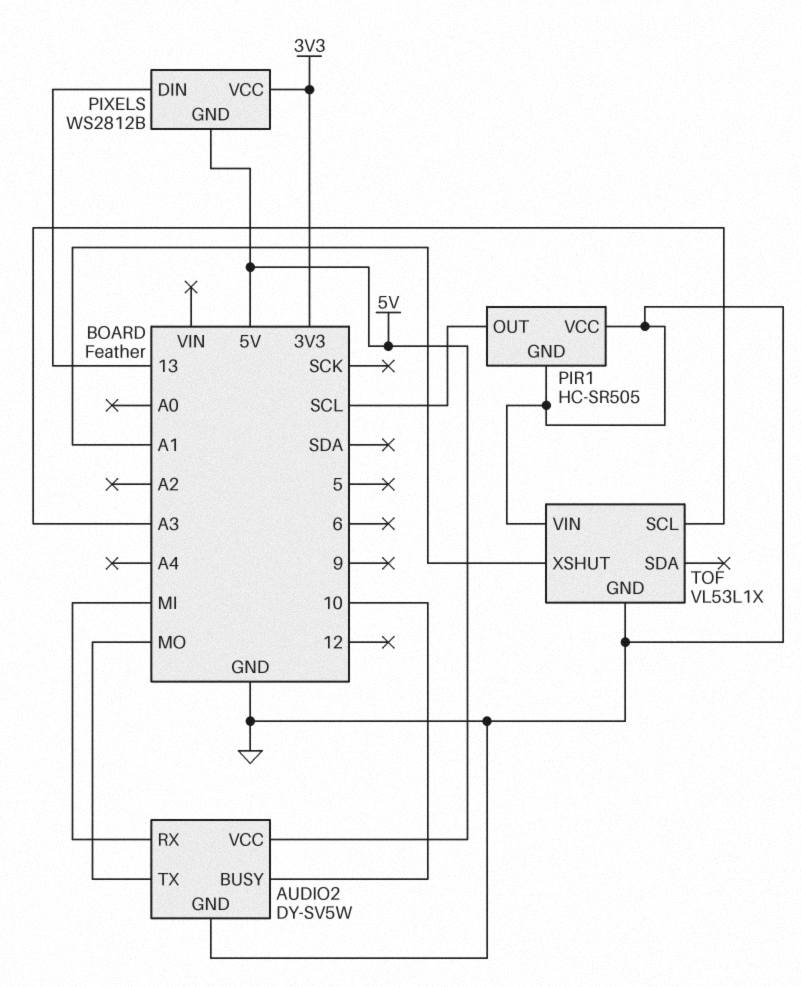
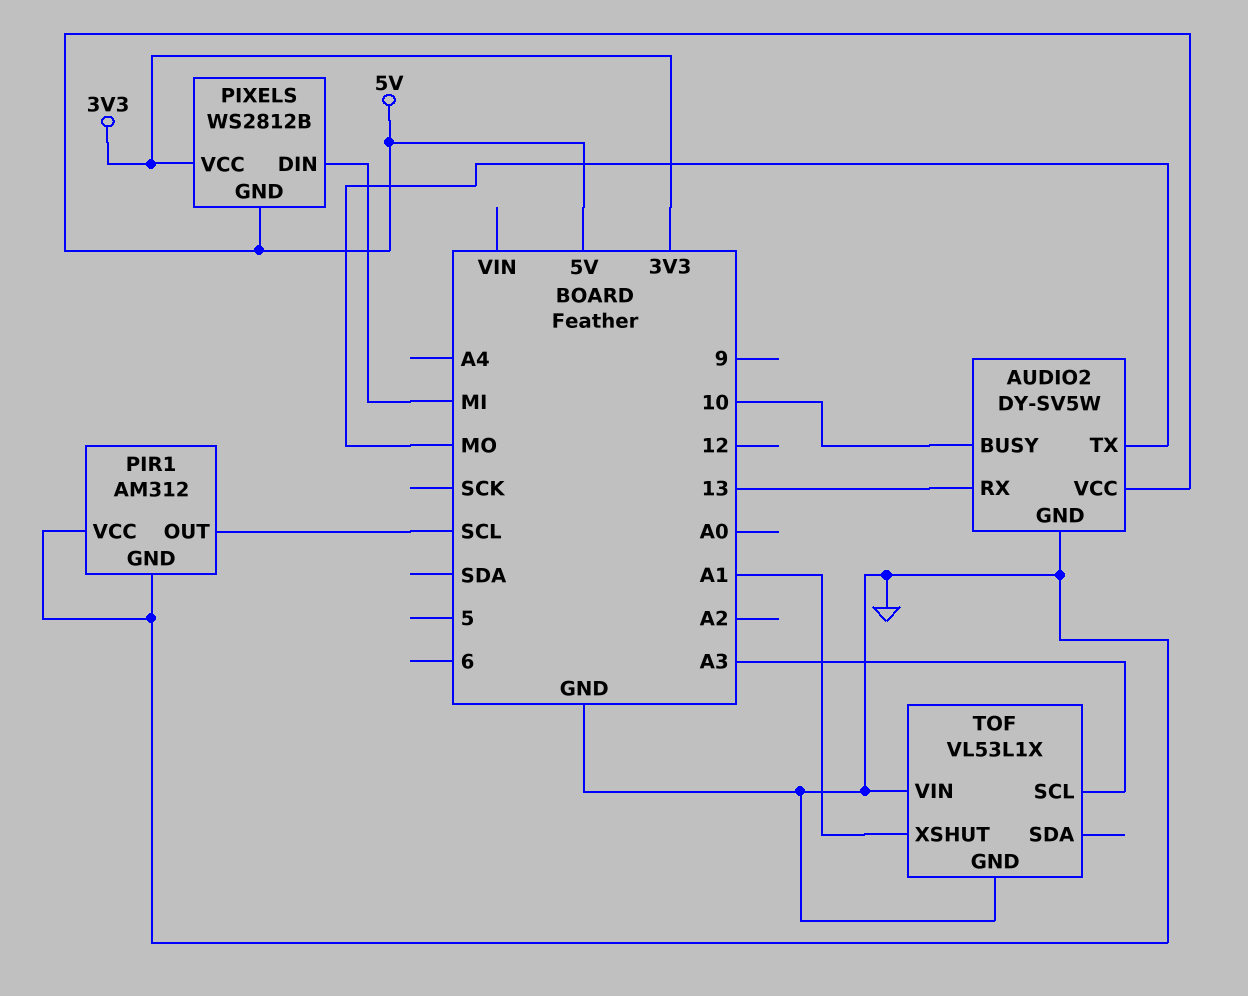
AUDIO2 pin RX: MI -> 13
PIR1: HC-SR505 -> AM312
PIXELS pin DIN: 13 -> MI

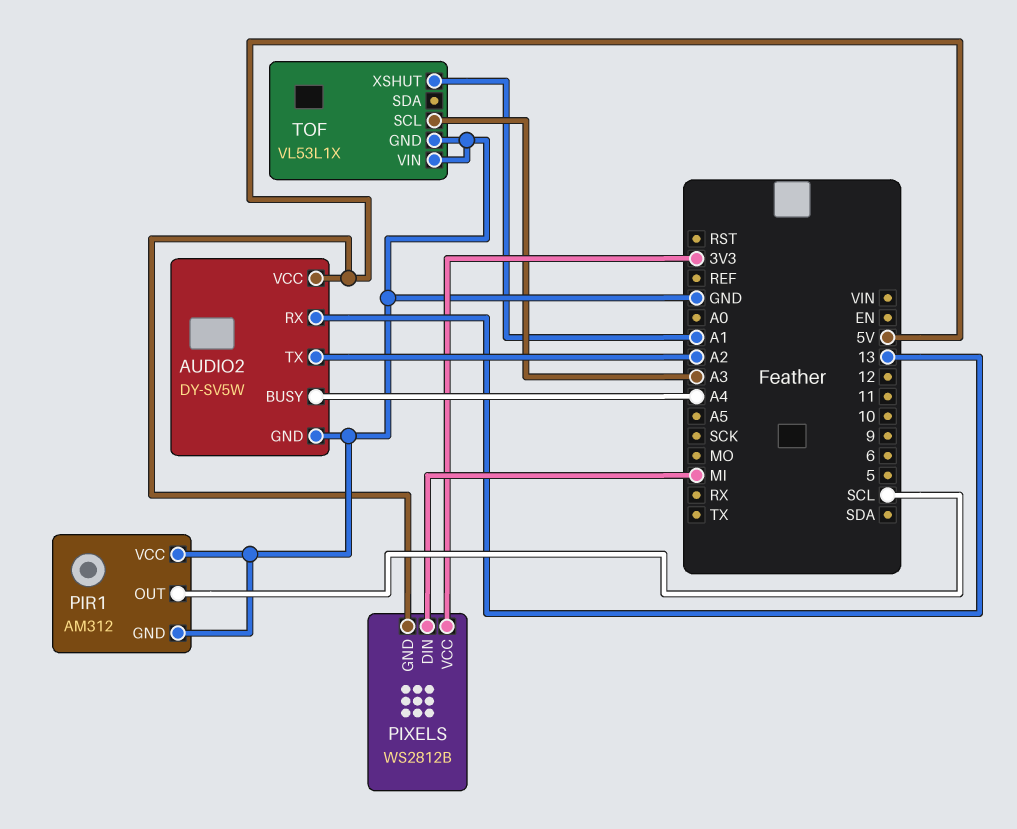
AUDIO2 pin BUSY: 10 -> A4
AUDIO2 pin TX: MO -> A2

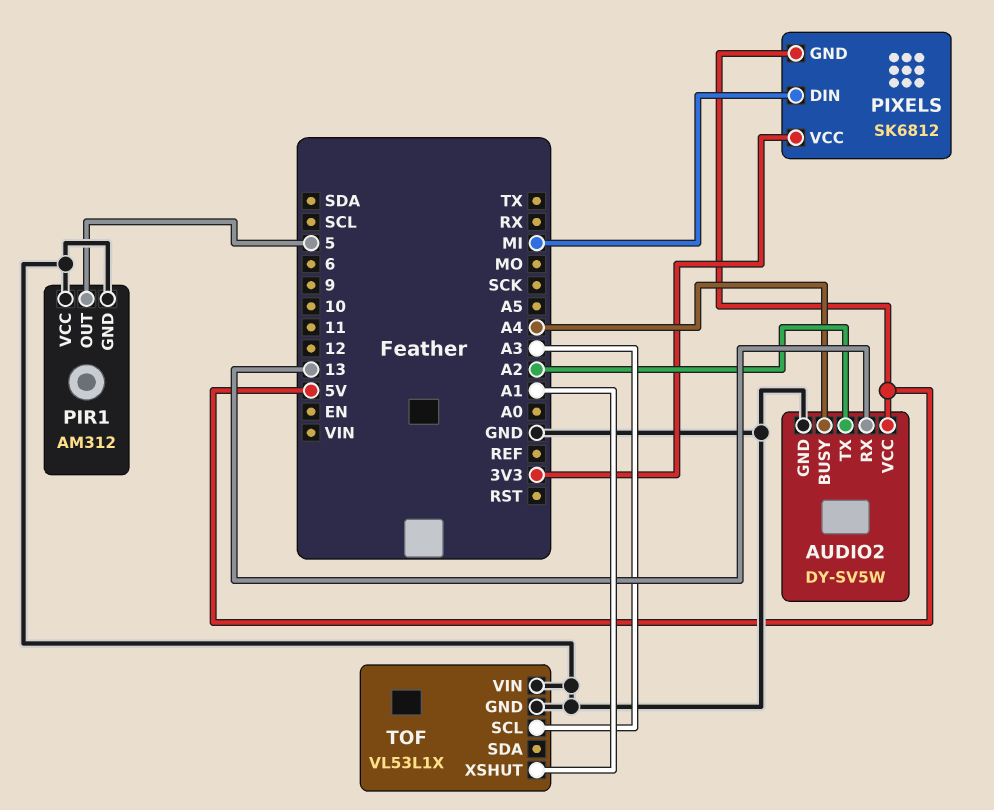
PIR1 pin OUT: SCL -> 5
PIXELS: WS2812B -> SK6812

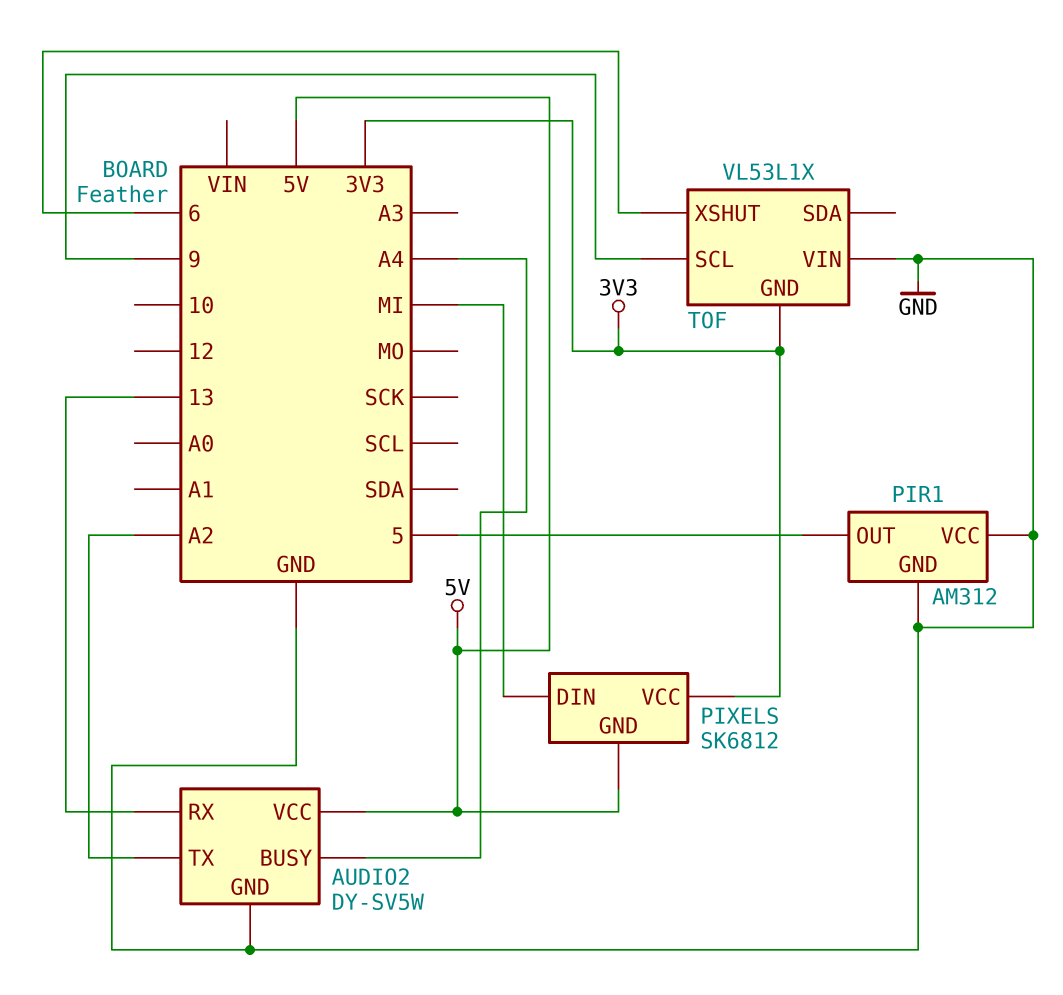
TOF pin GND: GND -> 3V3
TOF pin SCL: A3 -> 9
TOF pin XSHUT: A1 -> 6

